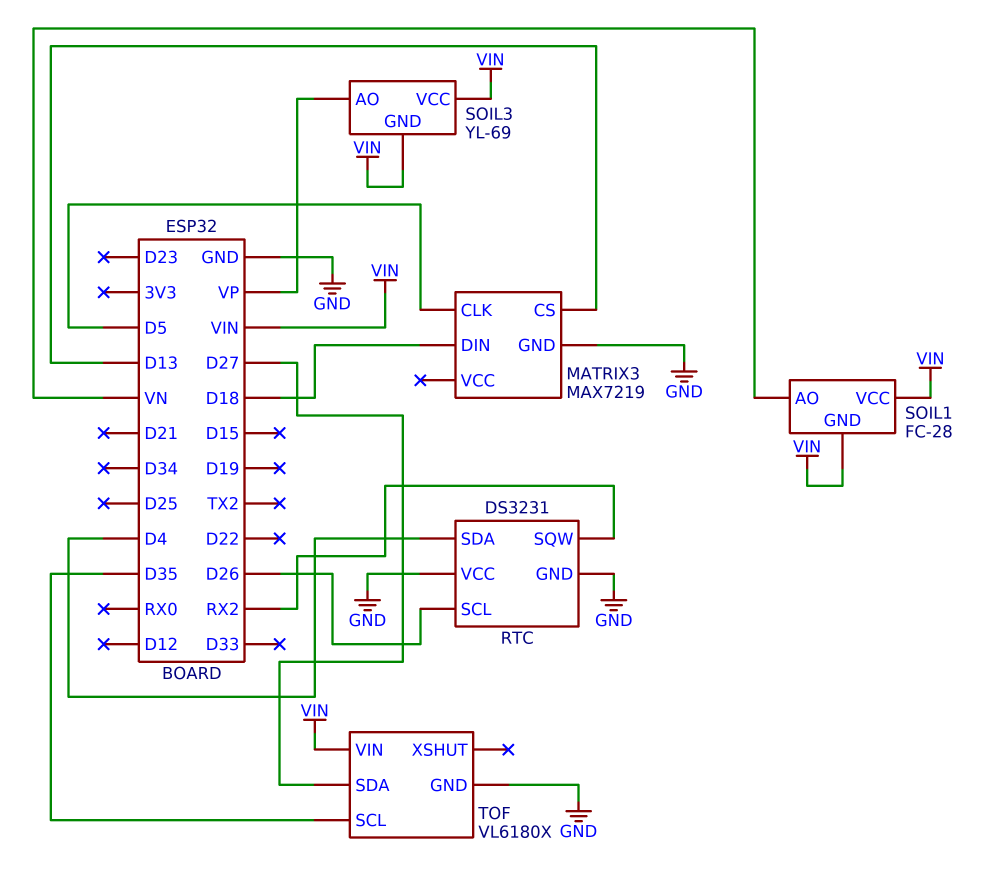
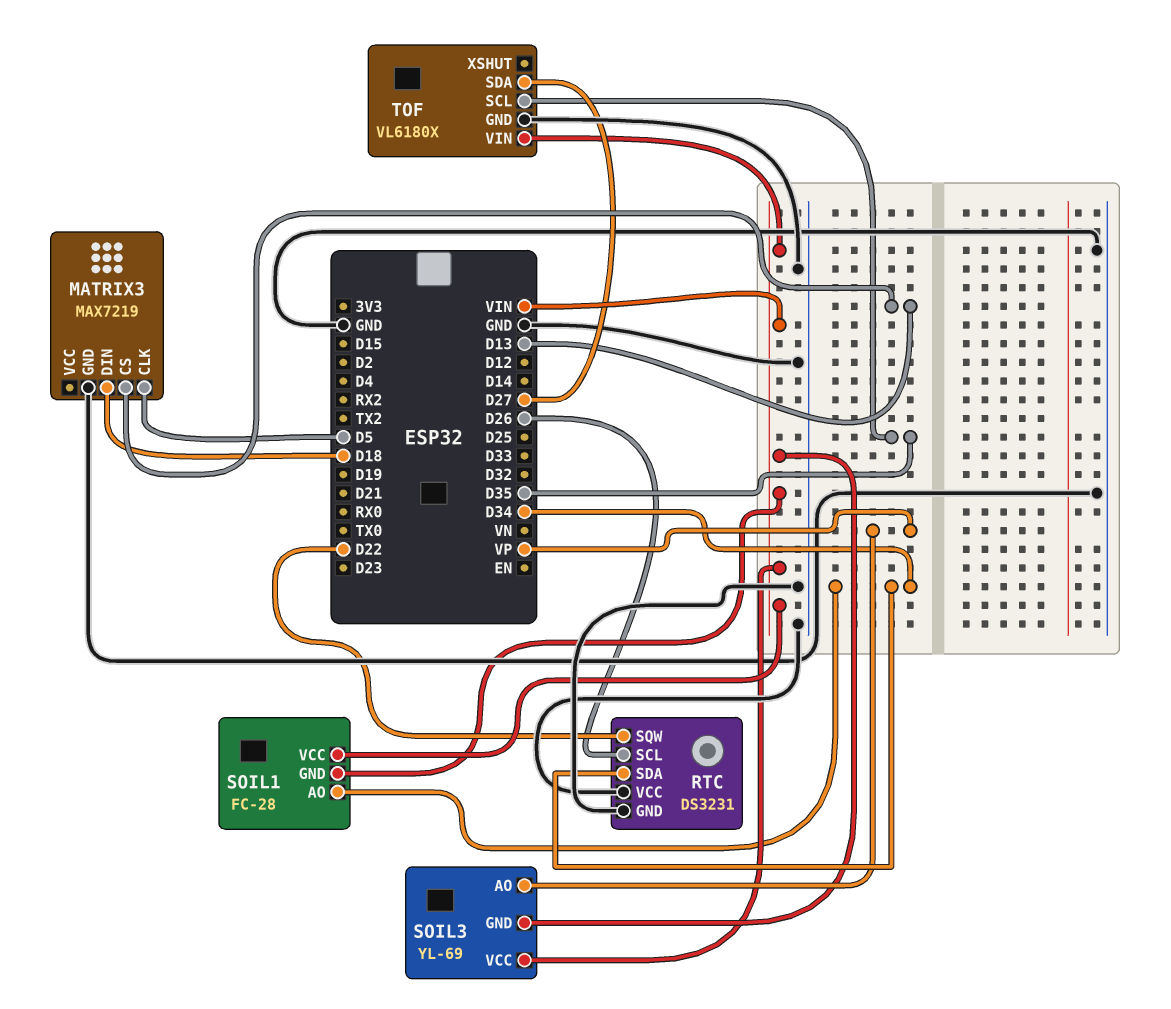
RTC pin SDA: D4 -> D34
RTC pin SQW: RX2 -> D22
SOIL1 pin AO: VN -> D34

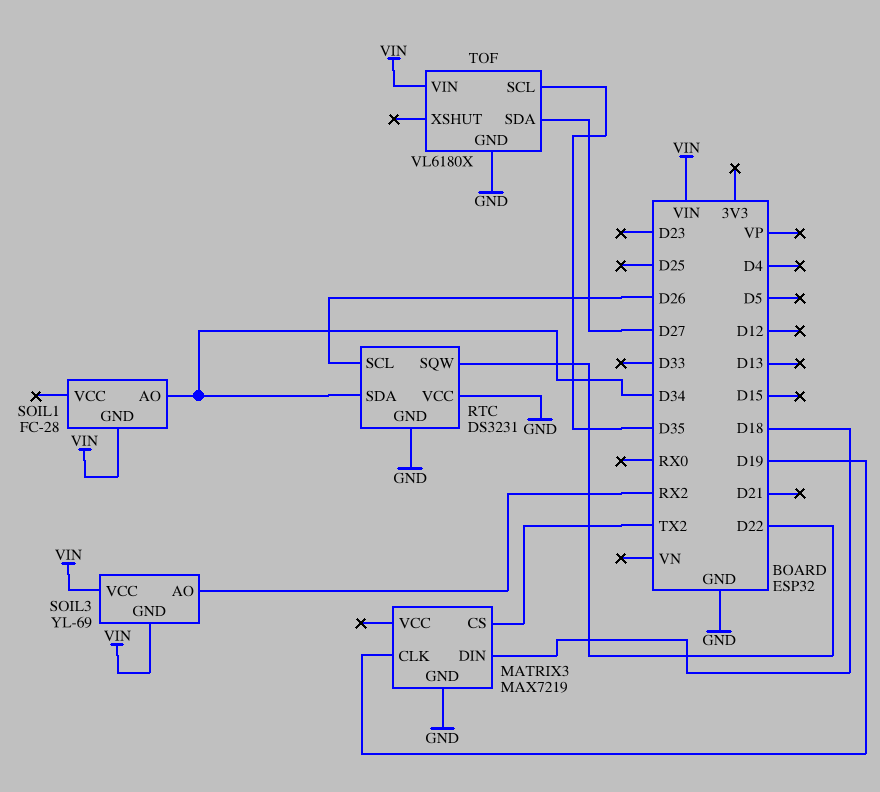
MATRIX3 pin CLK: D5 -> D19
MATRIX3 pin CS: D13 -> TX2
SOIL1 pin VCC: VIN -> none
SOIL3 pin AO: VP -> RX2

